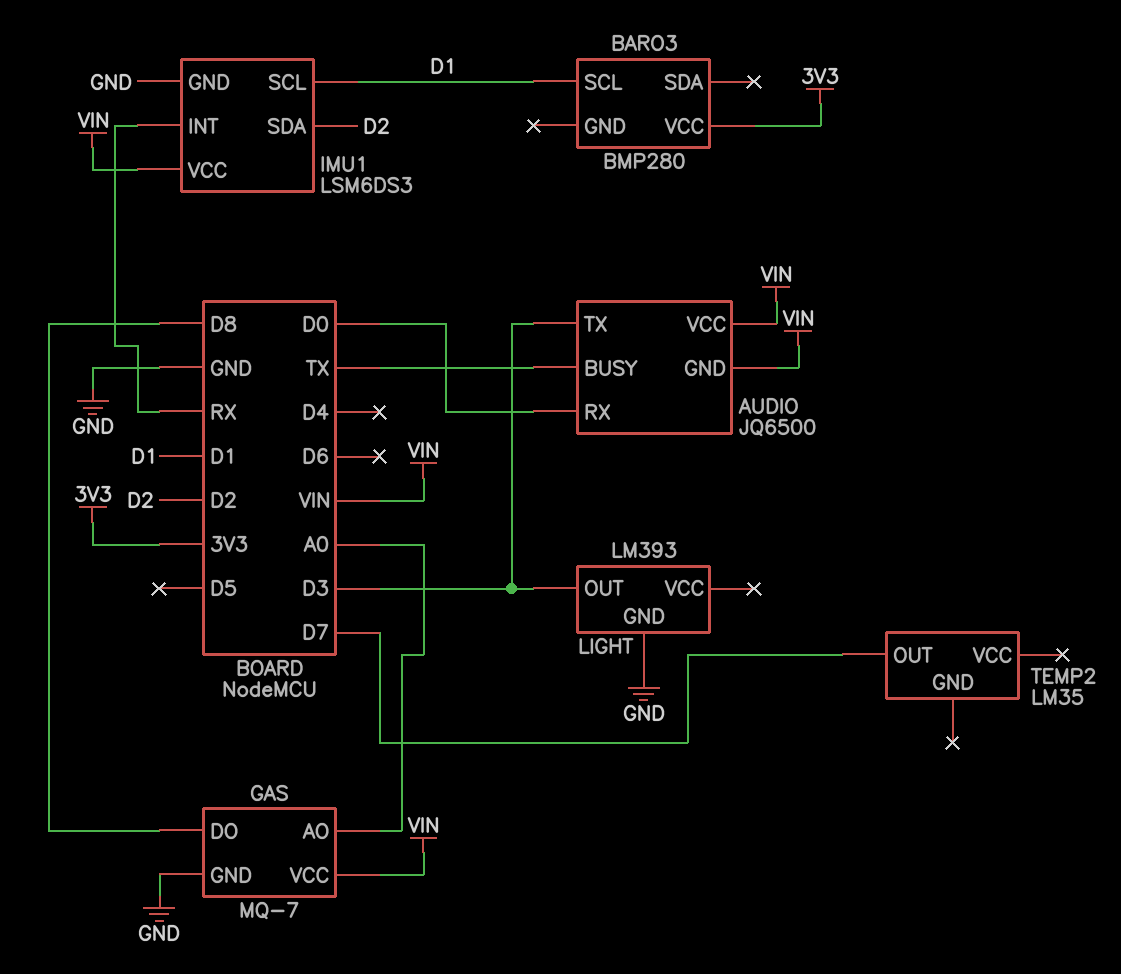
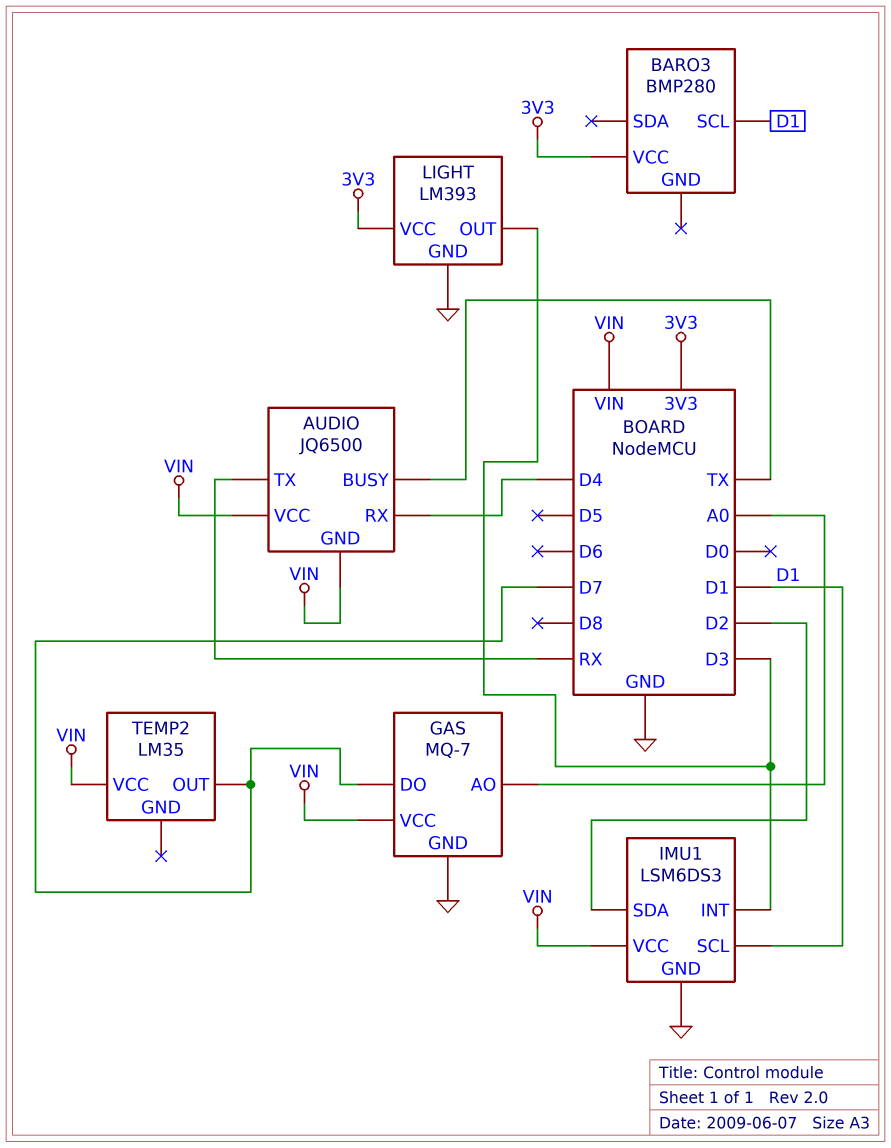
AUDIO pin RX: D0 -> D4
AUDIO pin TX: D3 -> RX
GAS pin DO: D8 -> D7
IMU1 pin INT: RX -> D3
LIGHT pin VCC: none -> 3V3
TEMP2 pin VCC: none -> VIN

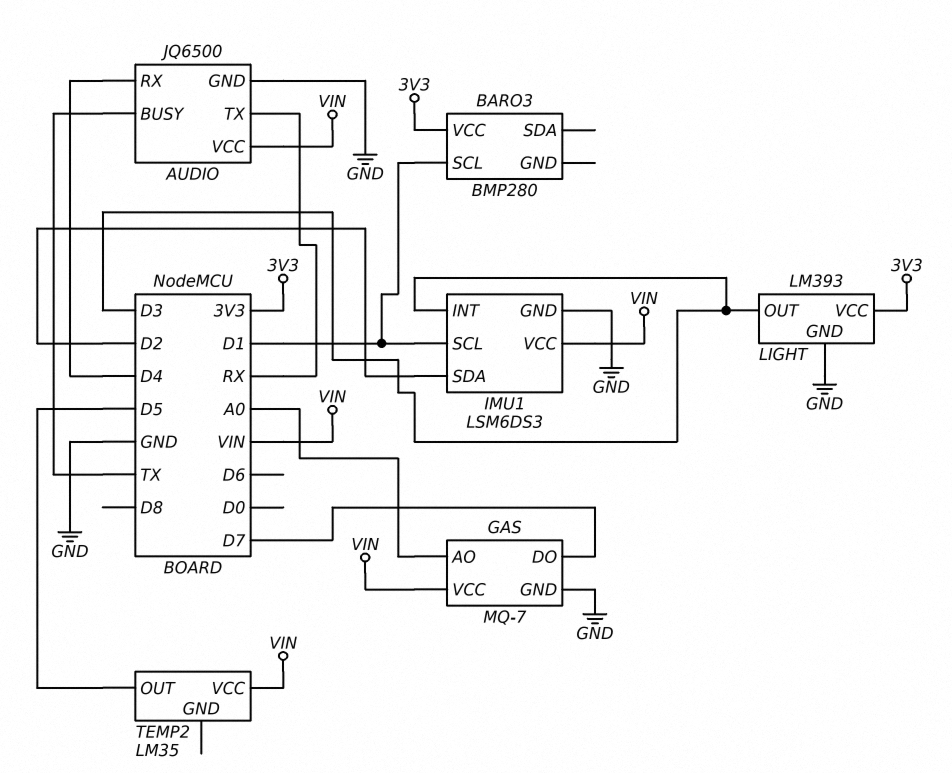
AUDIO pin GND: VIN -> GND
TEMP2 pin OUT: D7 -> D5

